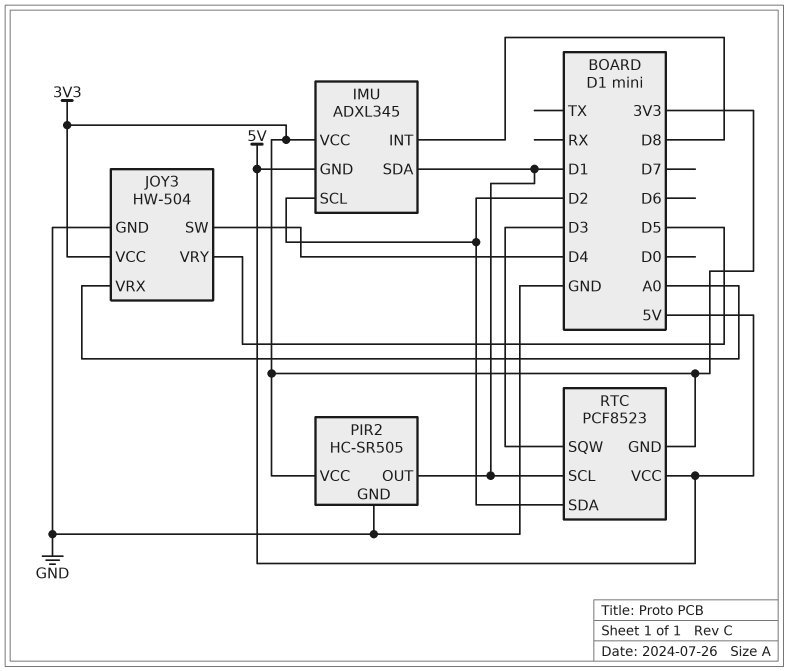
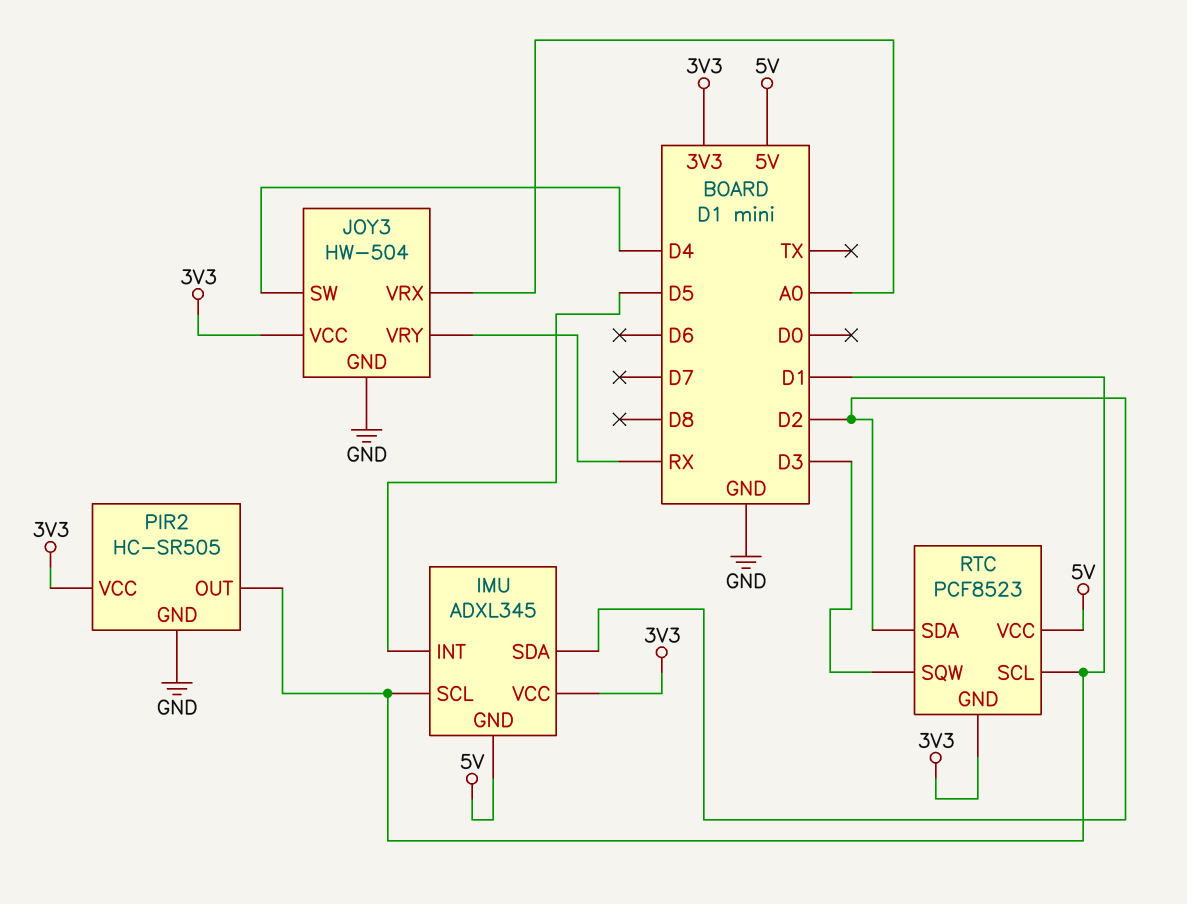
IMU pin INT: D8 -> D5
IMU pin SCL: D2 -> D1
IMU pin SDA: D1 -> D2
JOY3 pin VRY: D5 -> RX

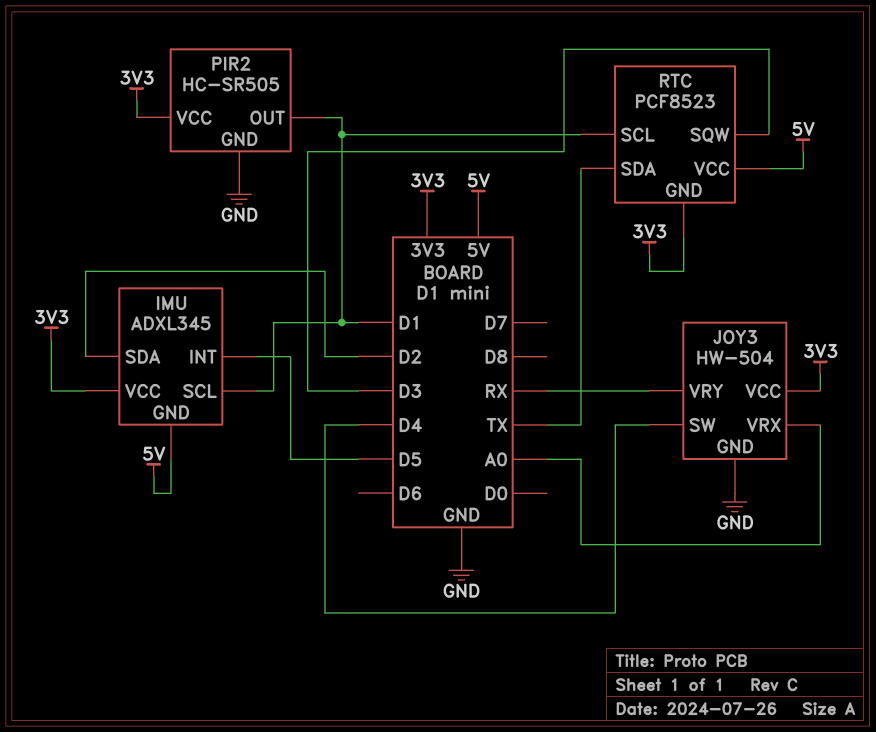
RTC pin SDA: D2 -> TX

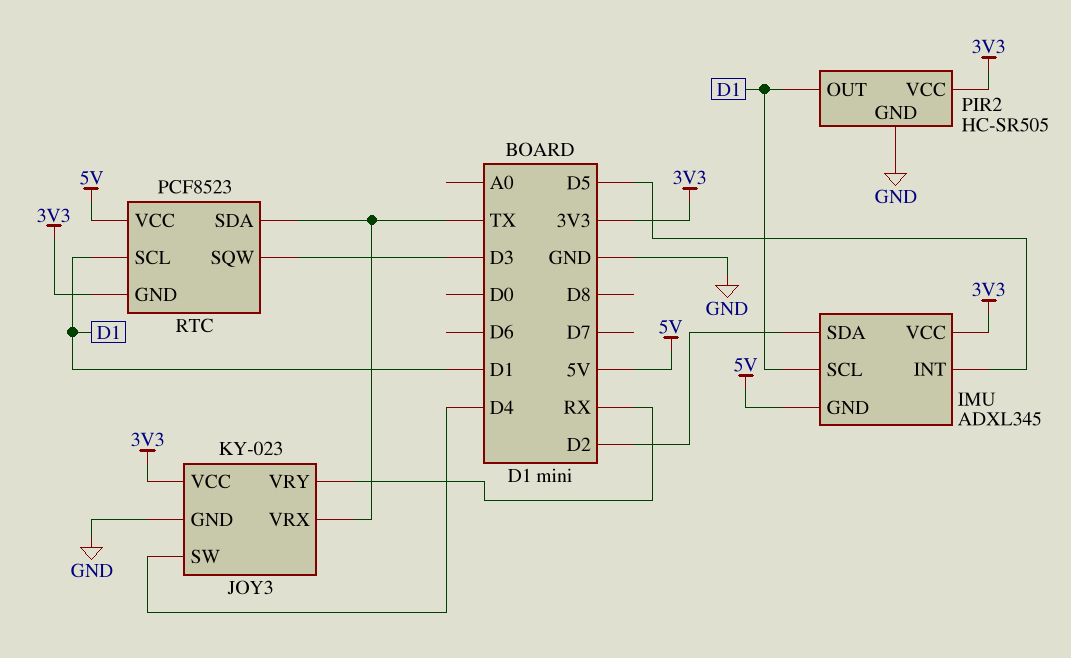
JOY3: HW-504 -> KY-023
JOY3 pin VRX: A0 -> TX

